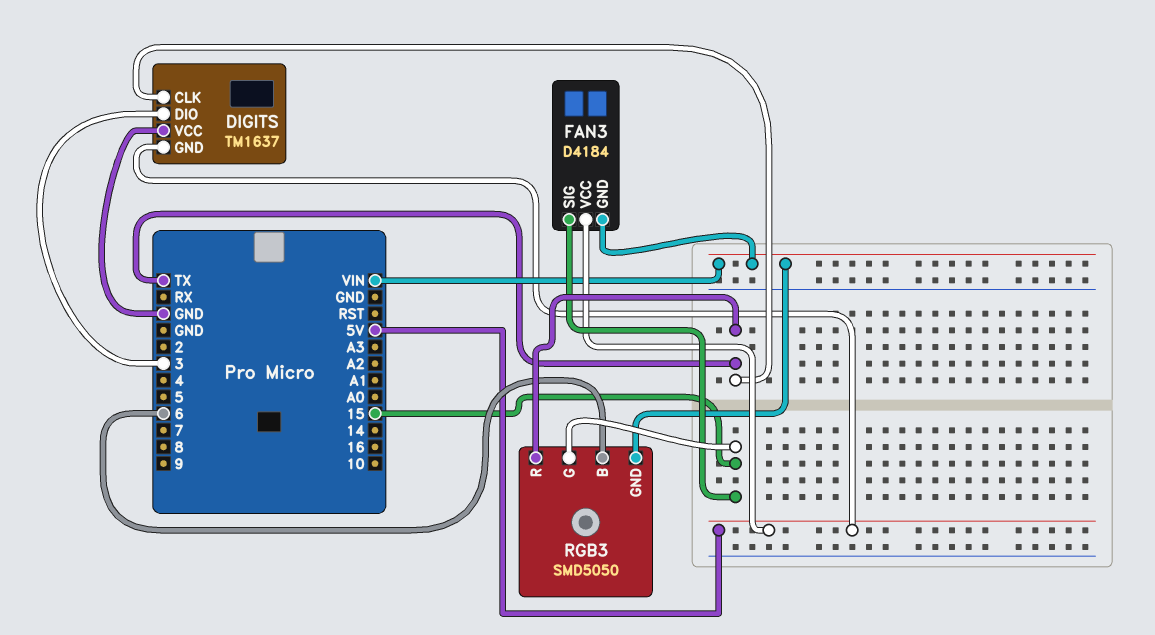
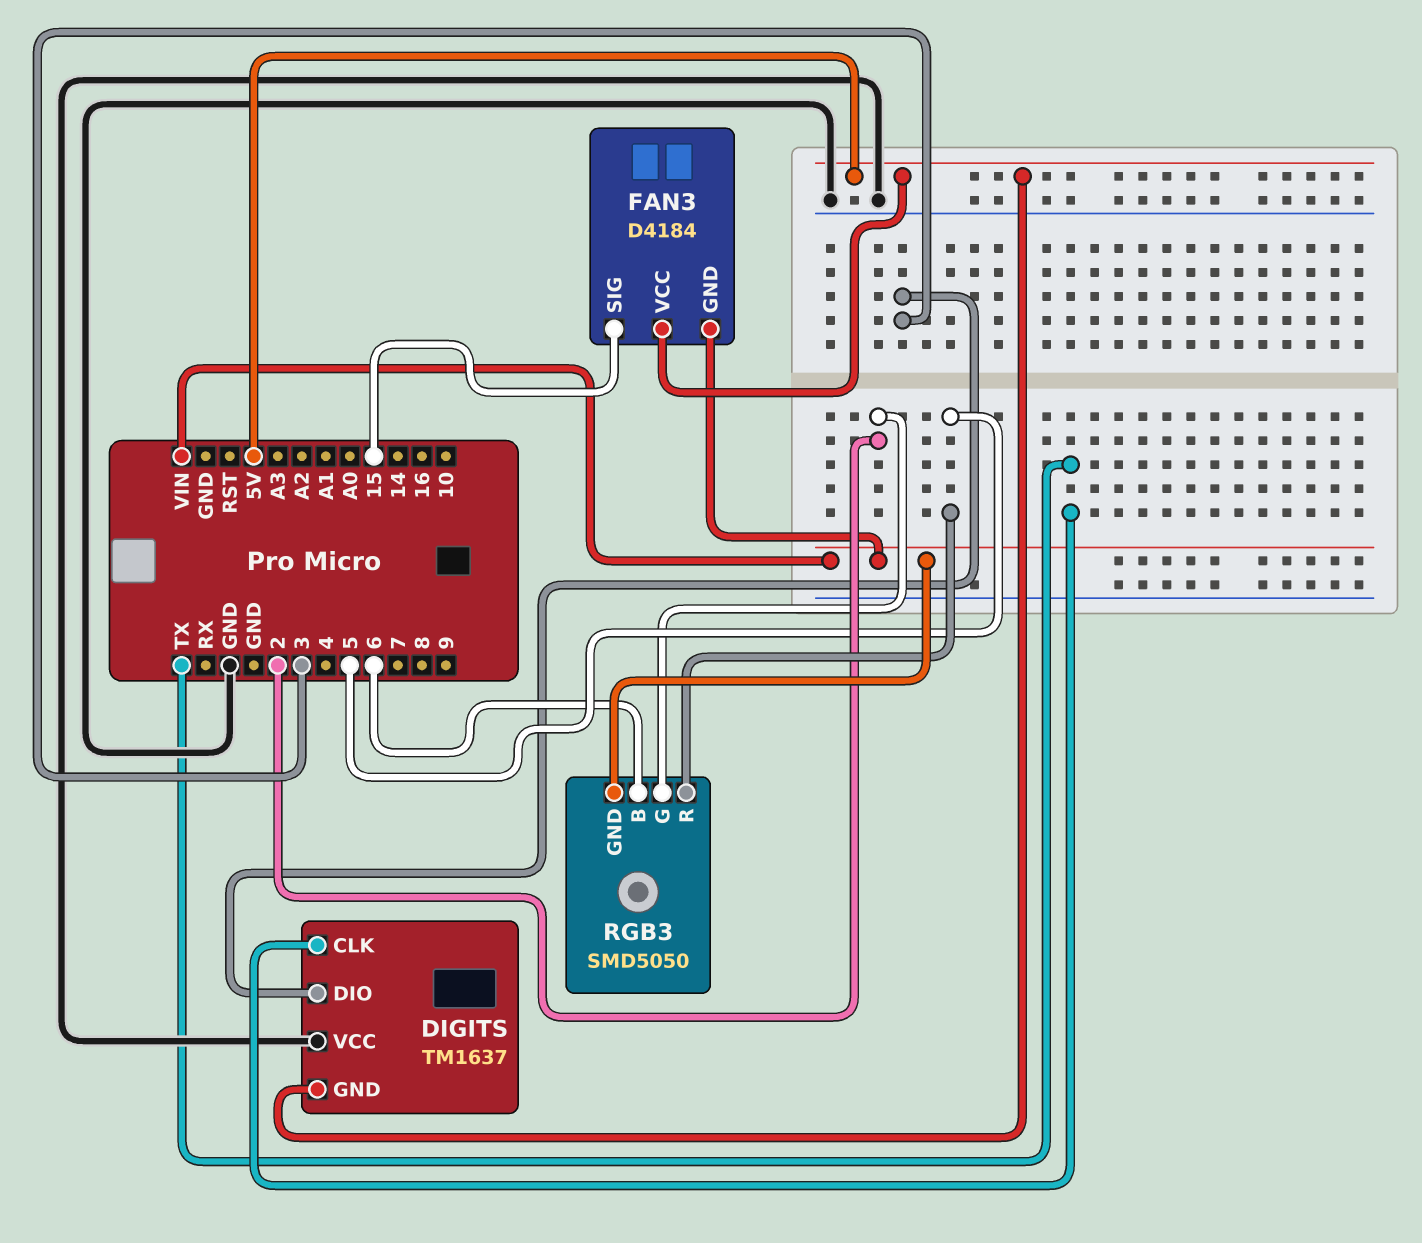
RGB3 pin G: 15 -> 2
RGB3 pin R: TX -> 5

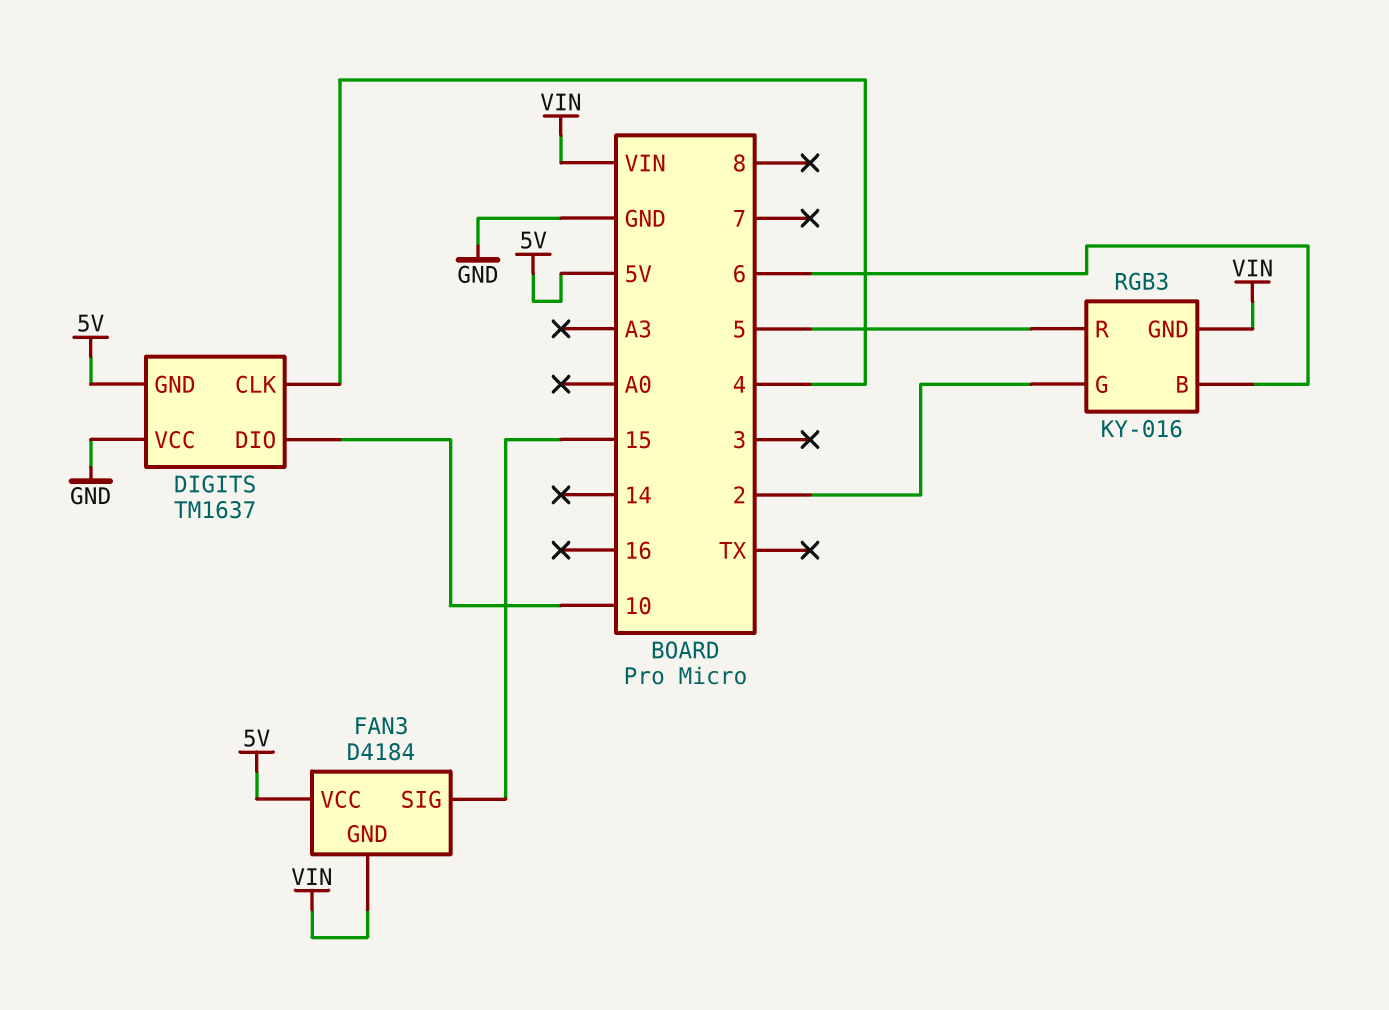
DIGITS pin CLK: TX -> 4
DIGITS pin DIO: 3 -> 10
RGB3: SMD5050 -> KY-016

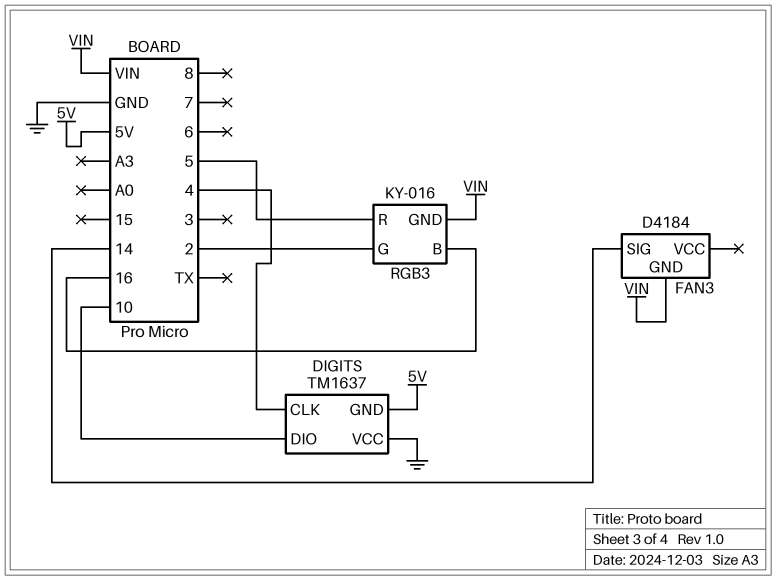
FAN3 pin SIG: 15 -> 14
FAN3 pin VCC: 5V -> none
RGB3 pin B: 6 -> 16

